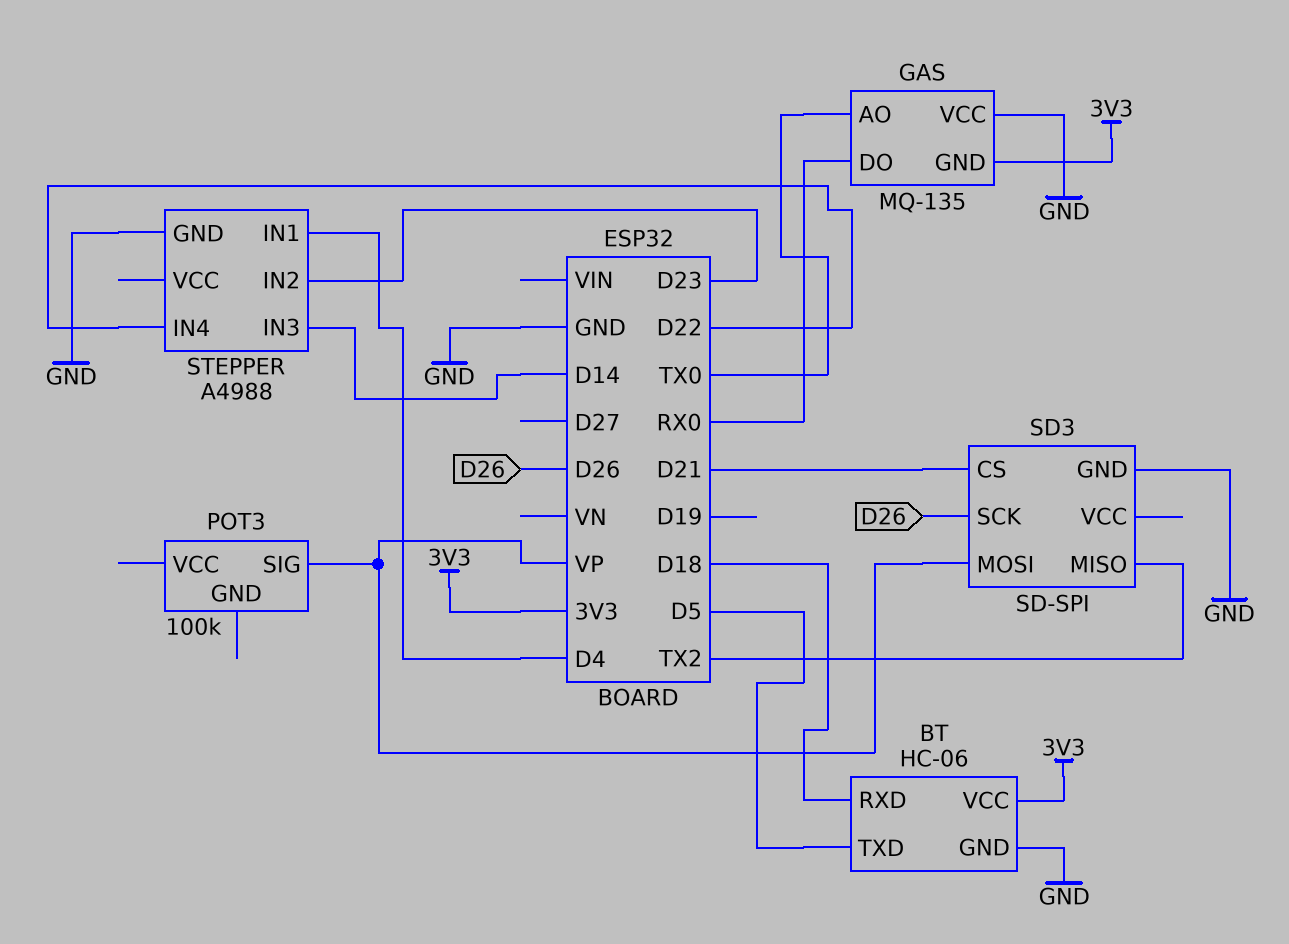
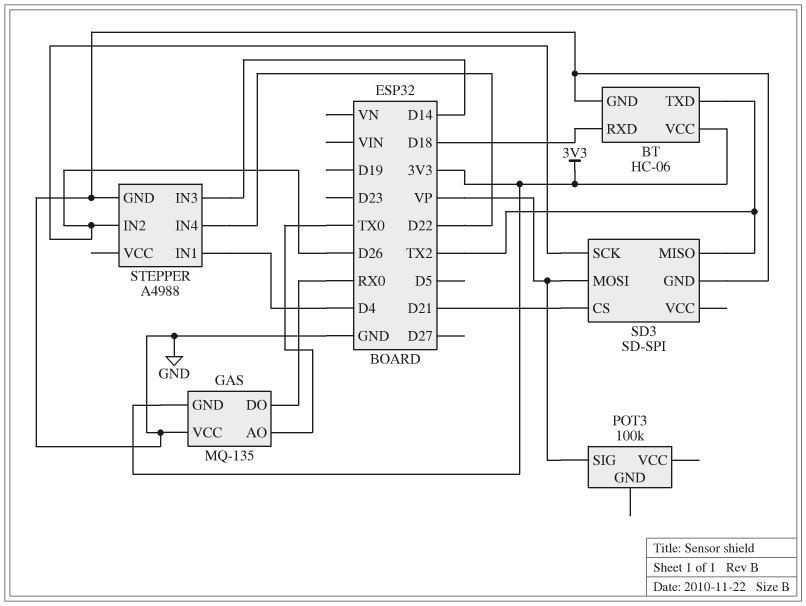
BT pin TXD: D5 -> TX2
STEPPER pin IN2: D23 -> D26

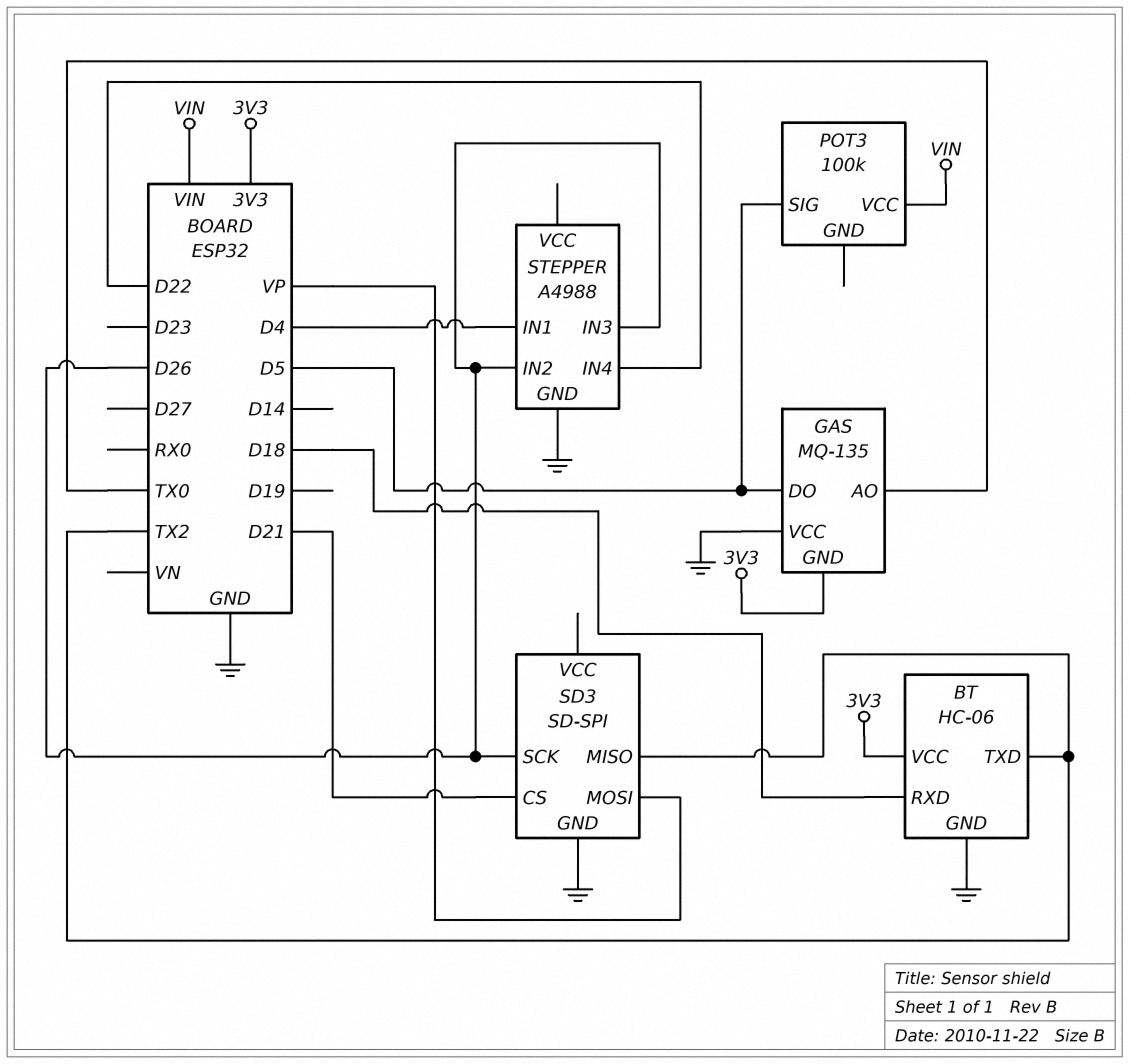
GAS pin DO: RX0 -> D5
POT3 pin SIG: VP -> D5
POT3 pin VCC: none -> VIN
STEPPER pin IN3: D14 -> D26

